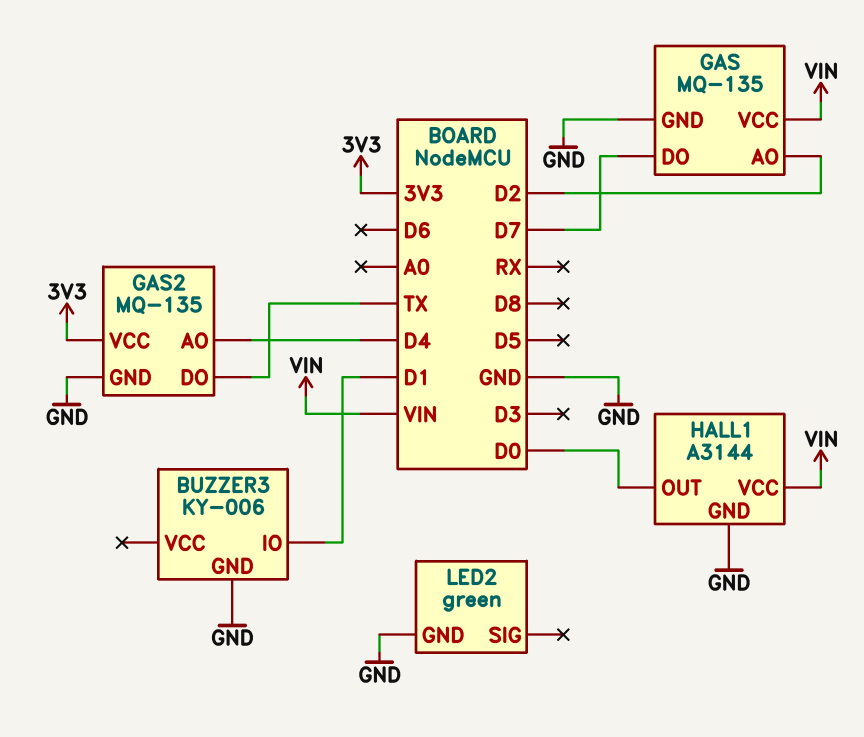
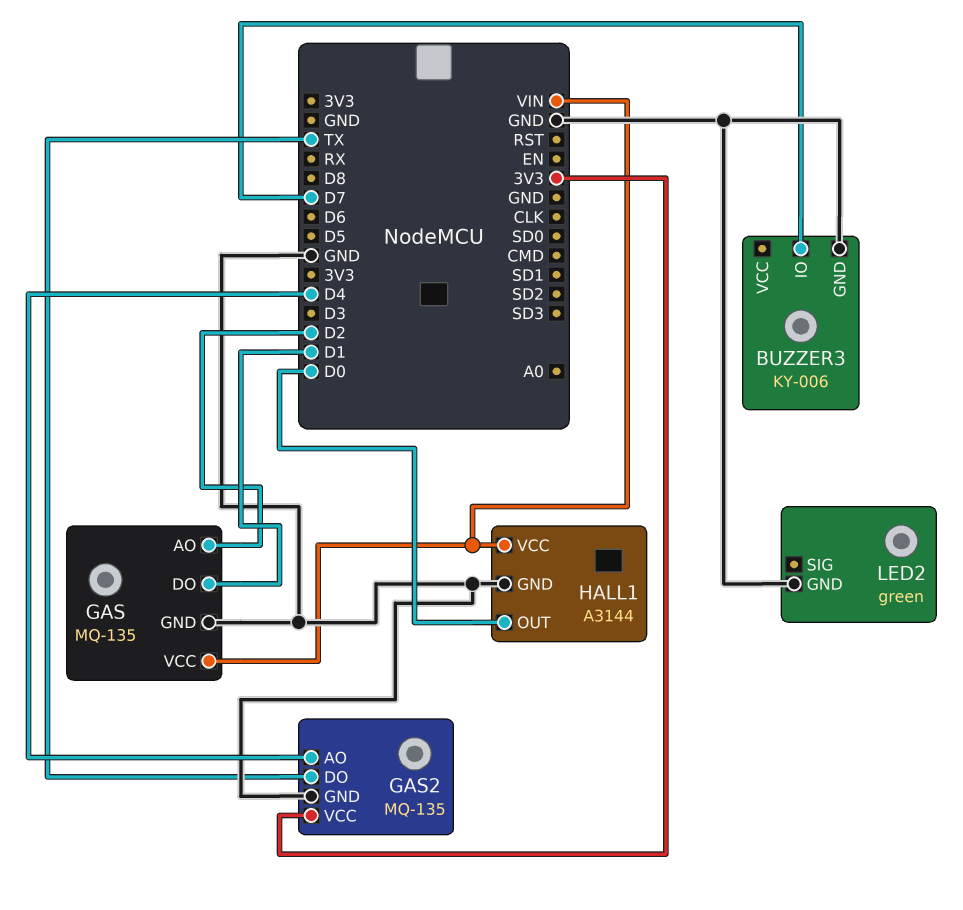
BUZZER3 pin IO: D1 -> D7
GAS pin DO: D7 -> D1

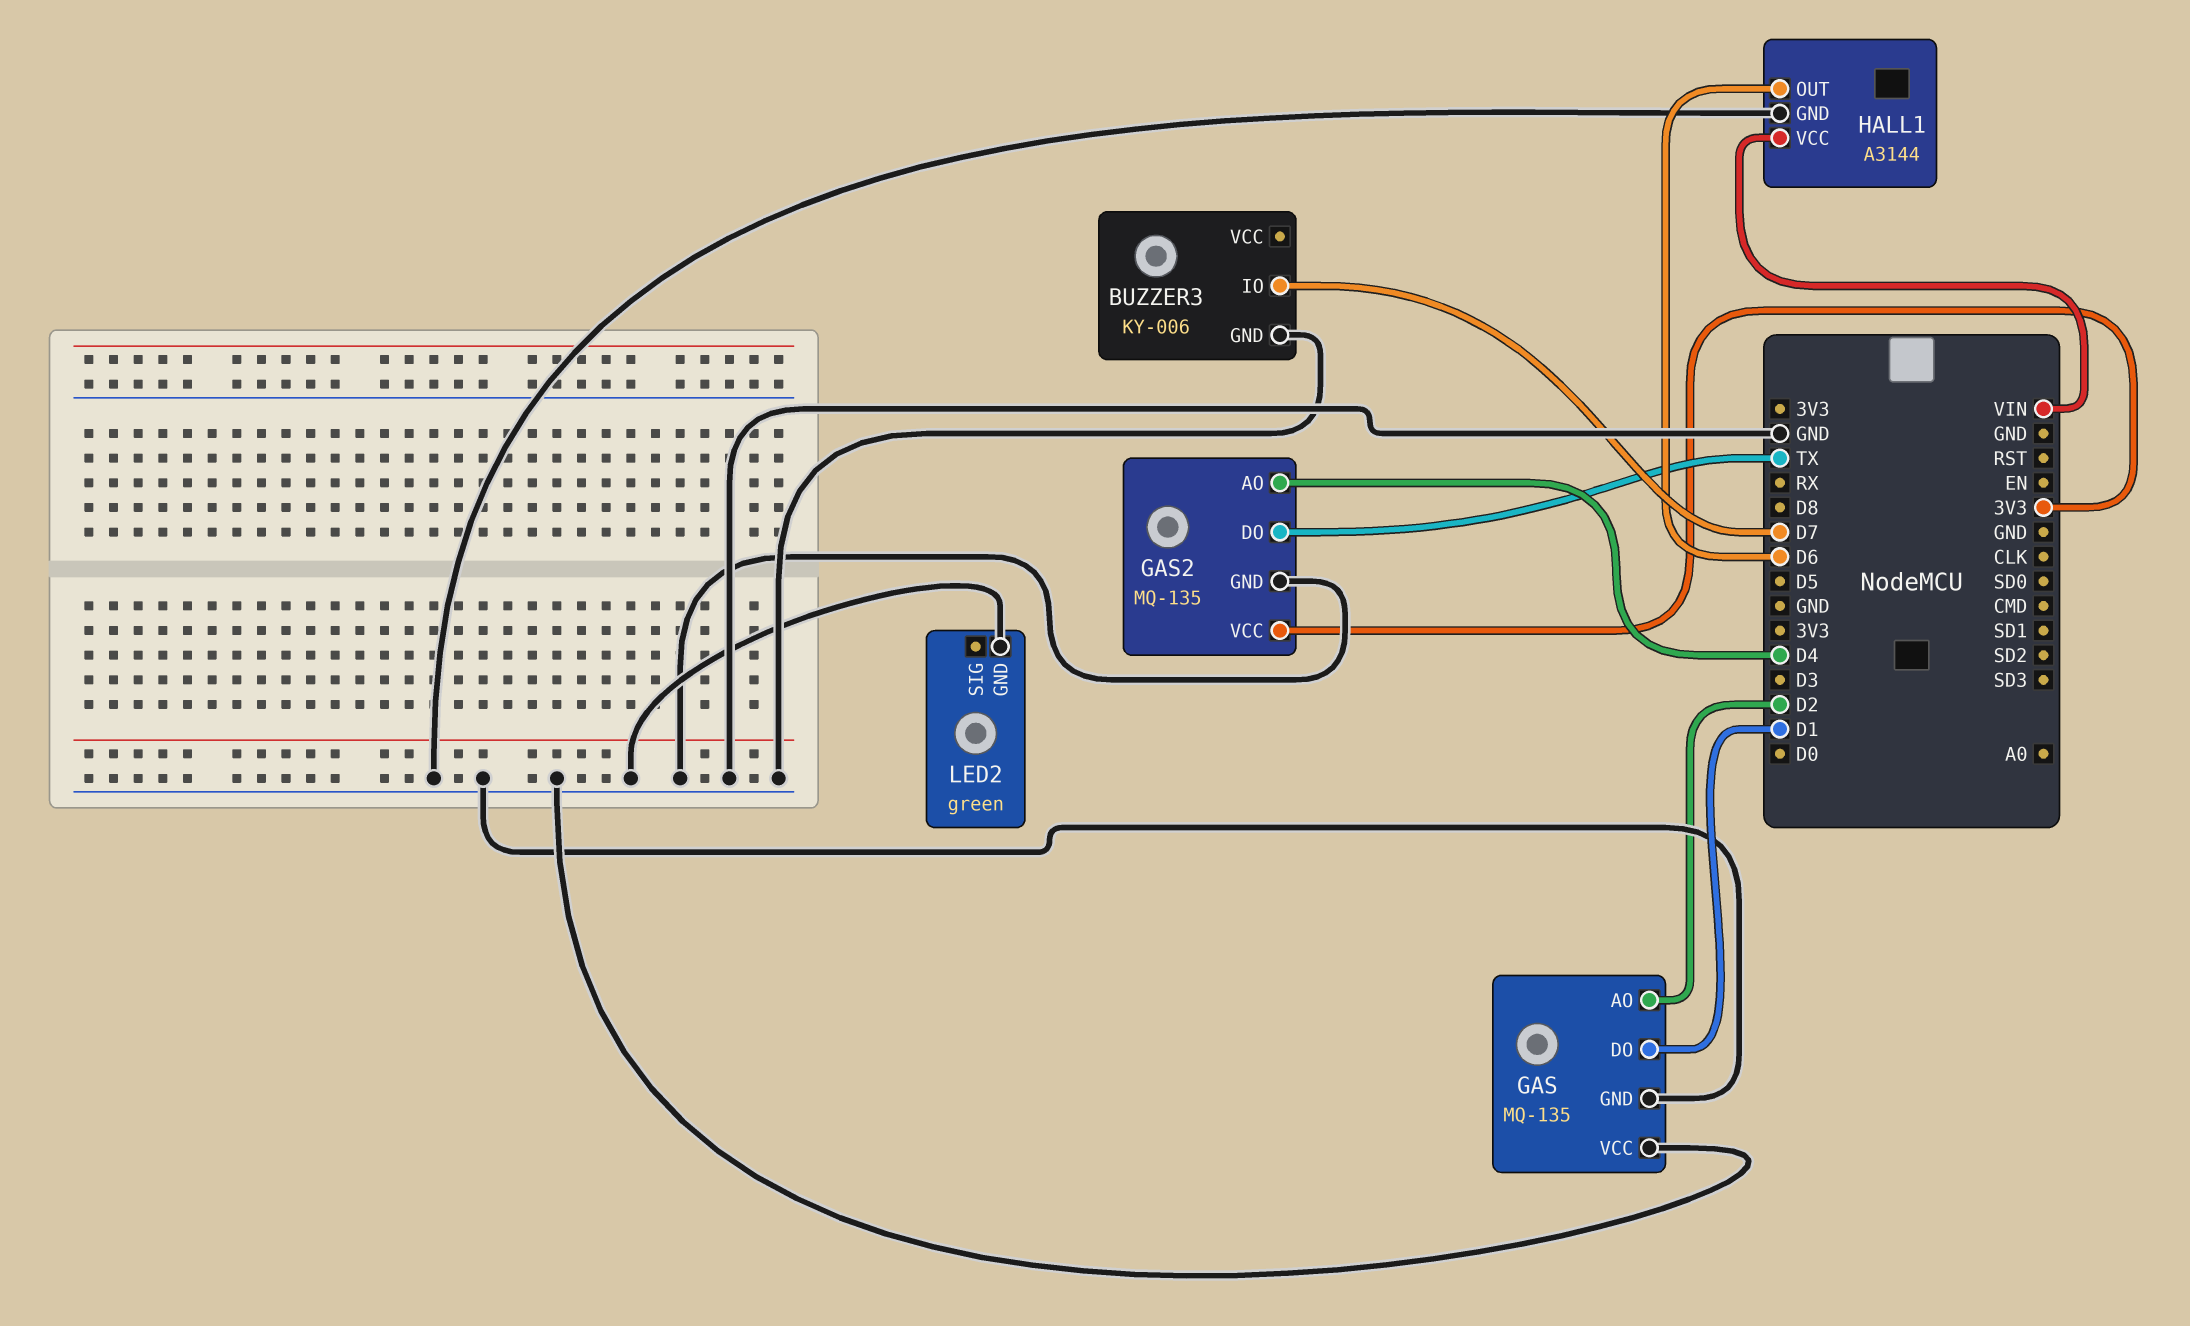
GAS pin VCC: VIN -> GND
HALL1 pin OUT: D0 -> D6

